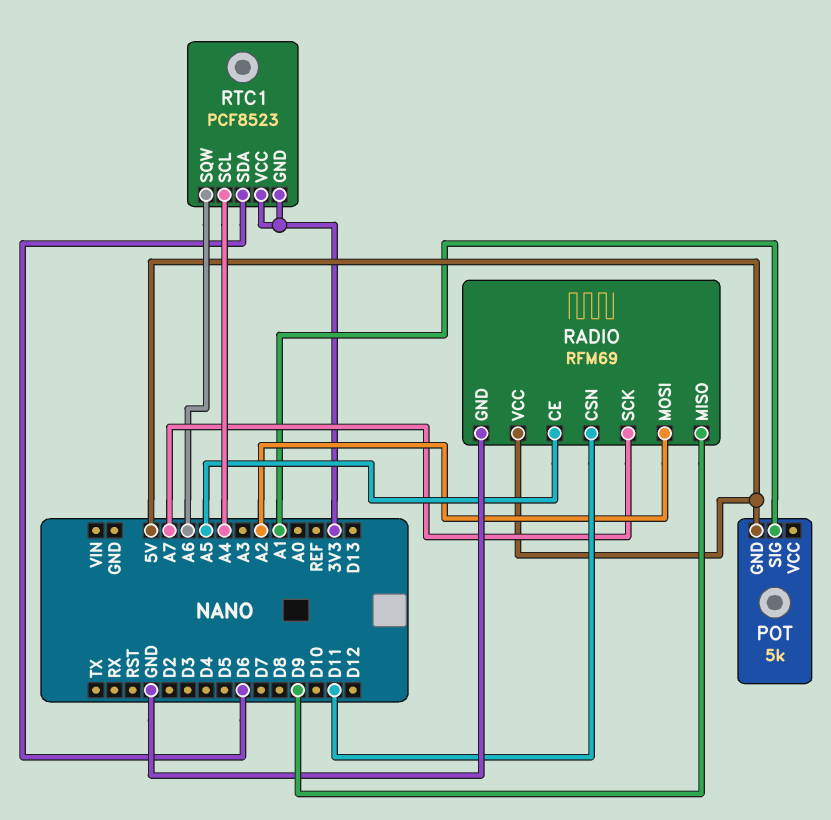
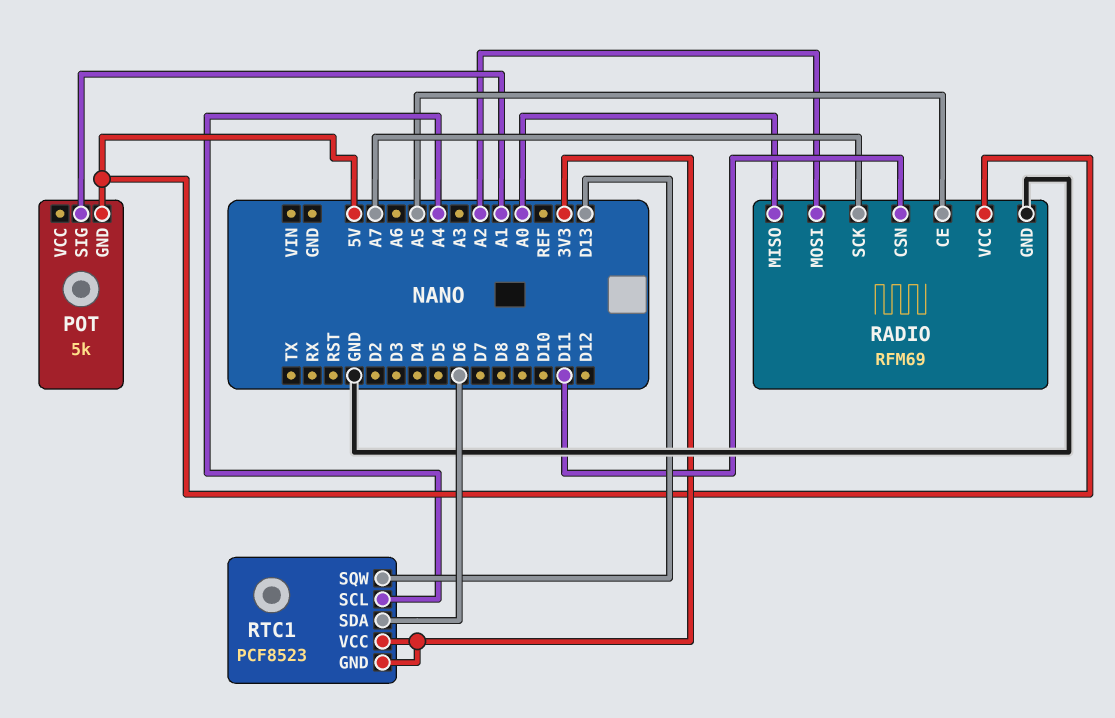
RADIO pin MISO: D9 -> A0
RTC1 pin SQW: A6 -> D13

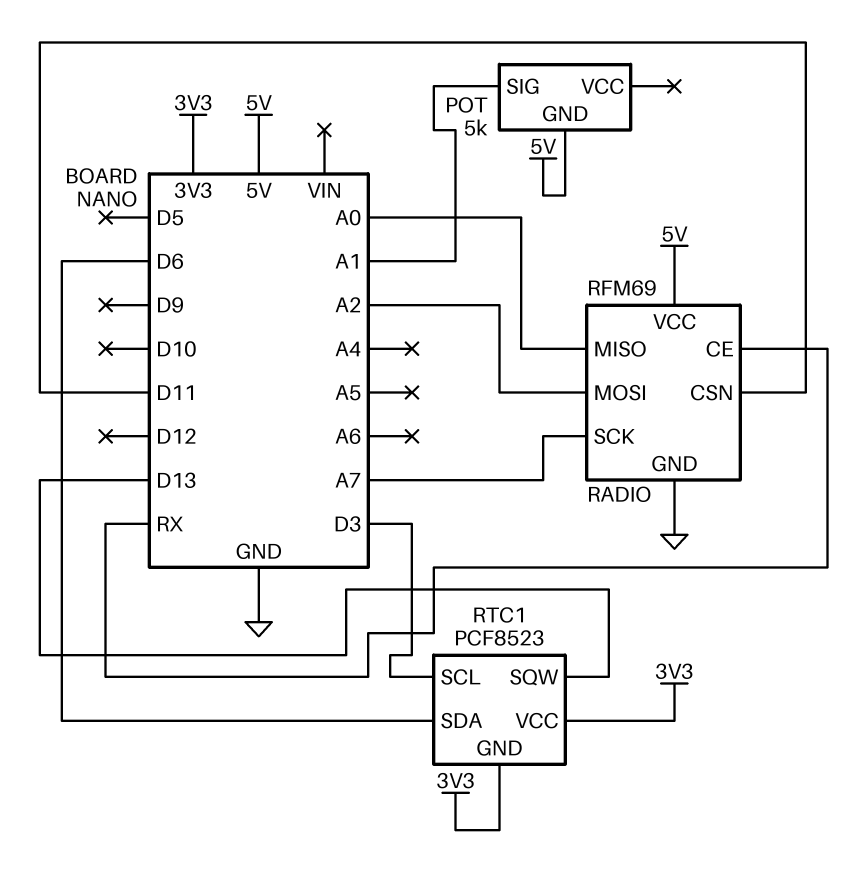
RADIO pin CE: A5 -> RX
RTC1 pin SCL: A4 -> D3

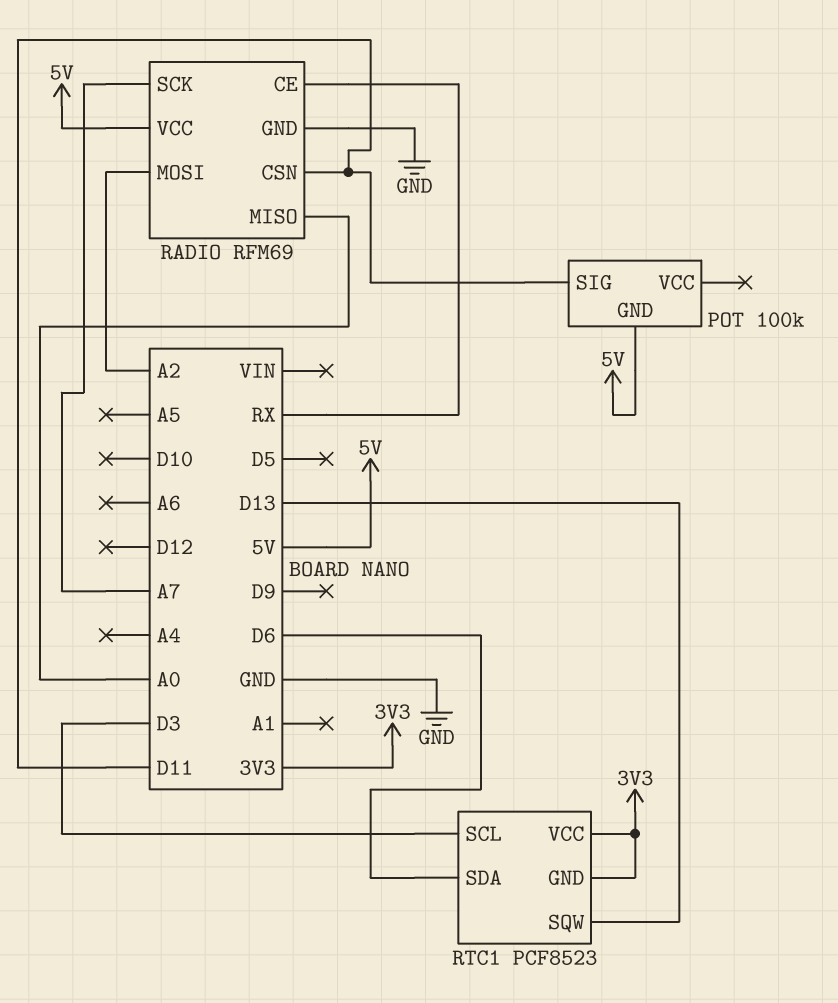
POT: 5k -> 100k
POT pin SIG: A1 -> D11

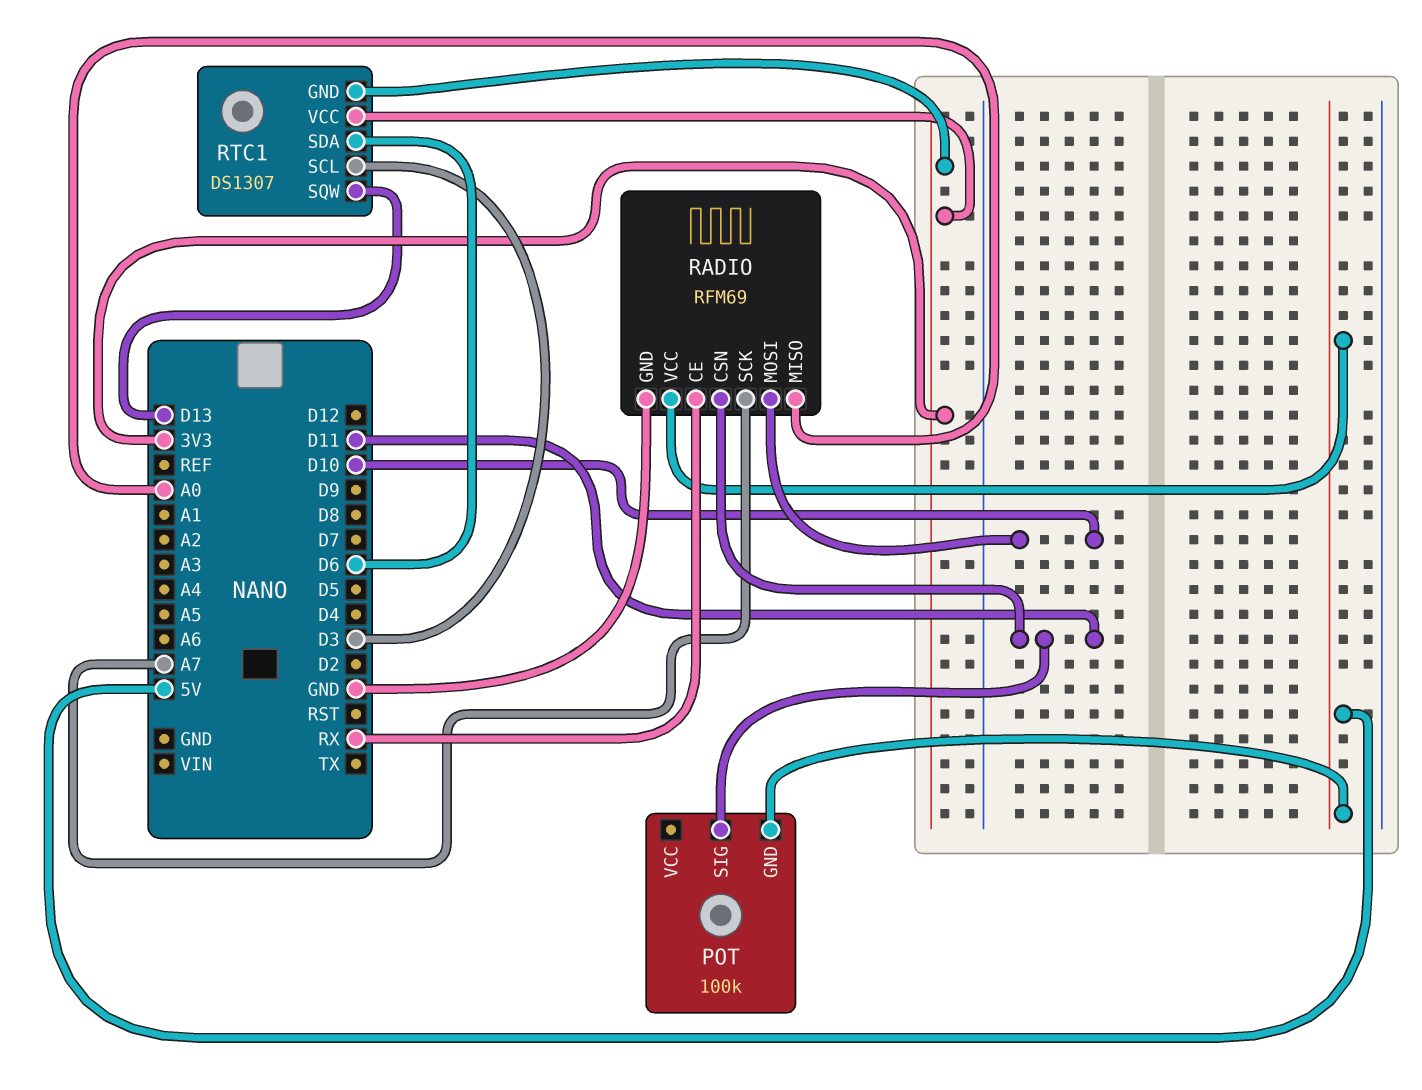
RADIO pin MOSI: A2 -> D10
RTC1: PCF8523 -> DS1307

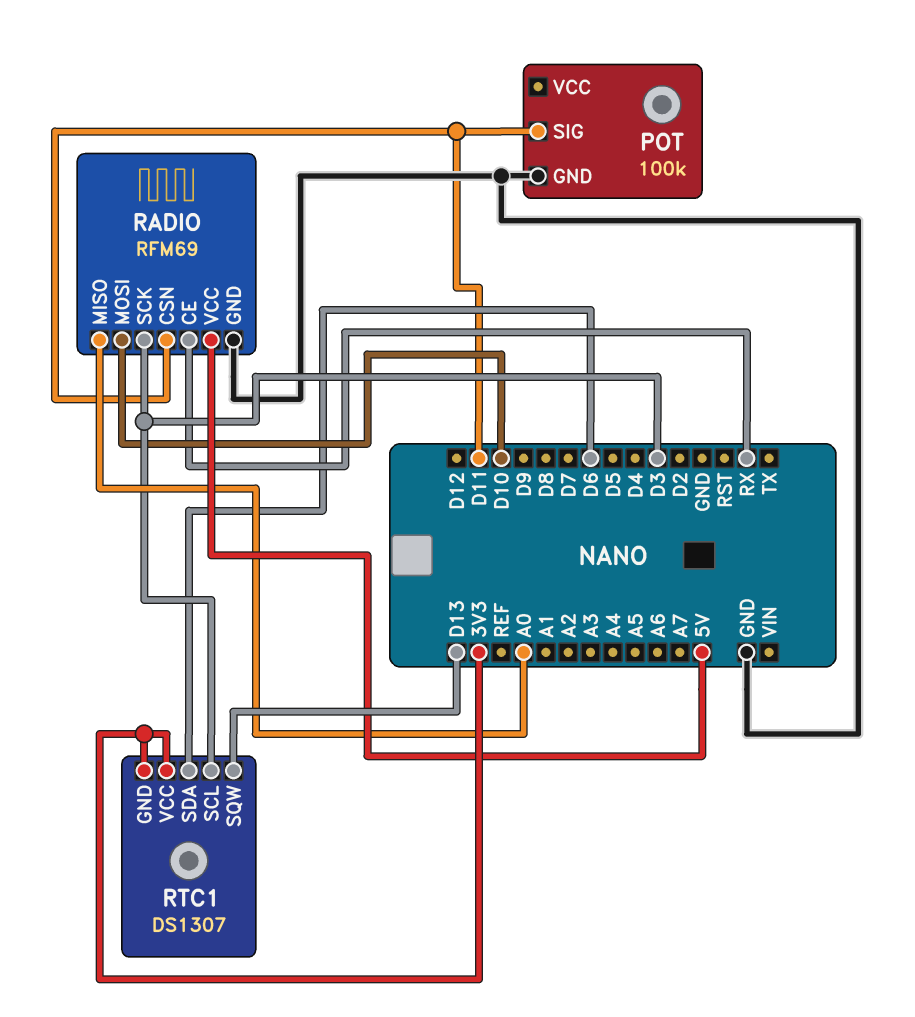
POT pin GND: 5V -> GND
RADIO pin SCK: A7 -> D3

